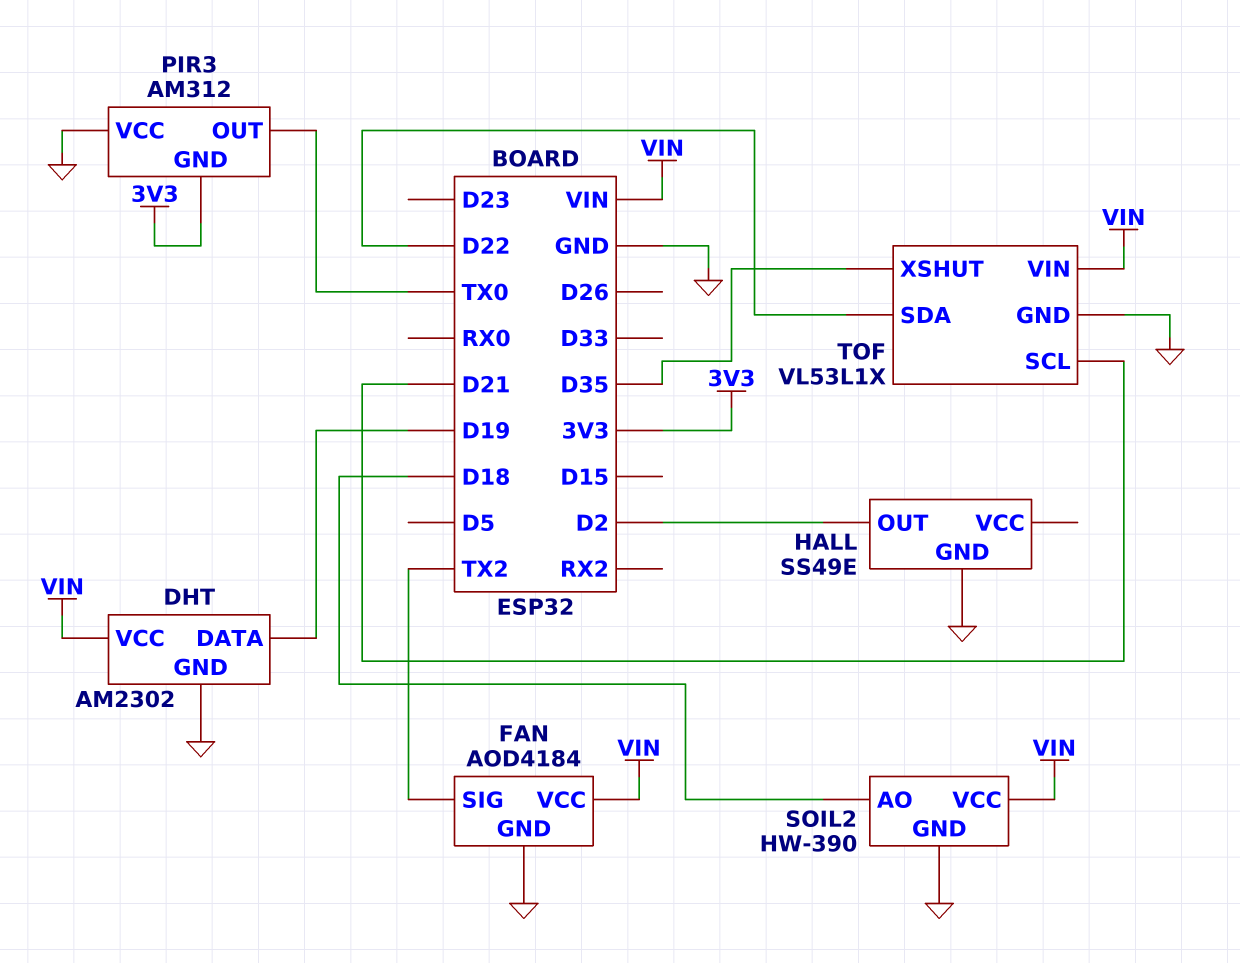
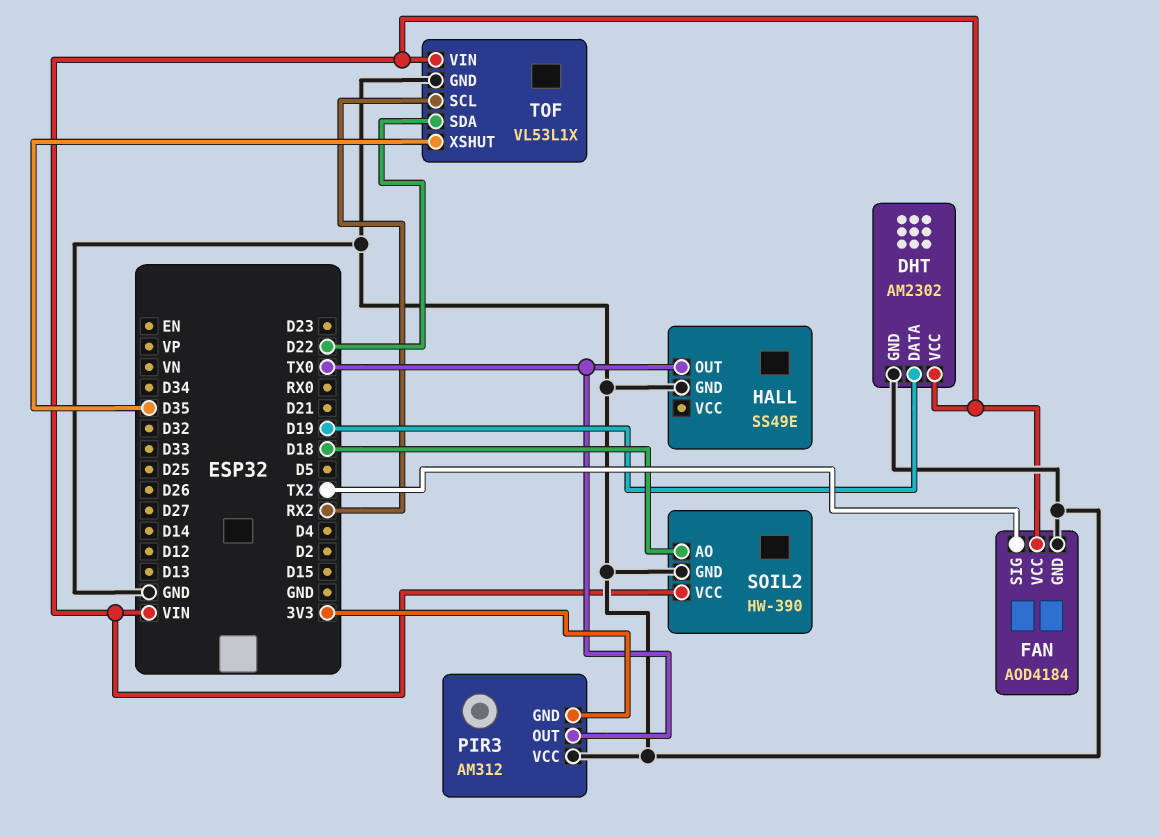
HALL pin OUT: D2 -> TX0
TOF pin SCL: D21 -> RX2

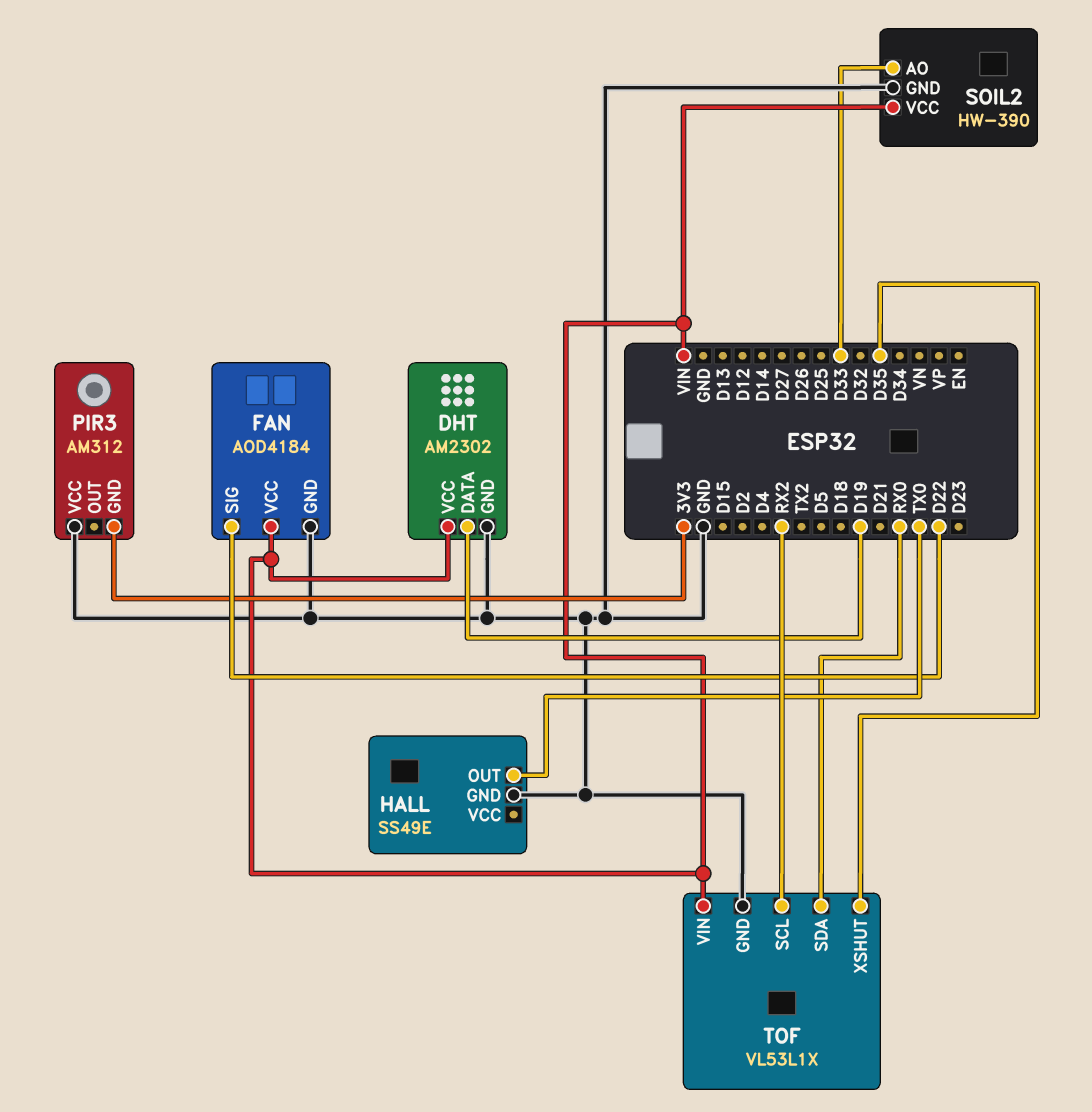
FAN pin SIG: TX2 -> D22
PIR3 pin OUT: TX0 -> none
SOIL2 pin AO: D18 -> D33
TOF pin SDA: D22 -> RX0

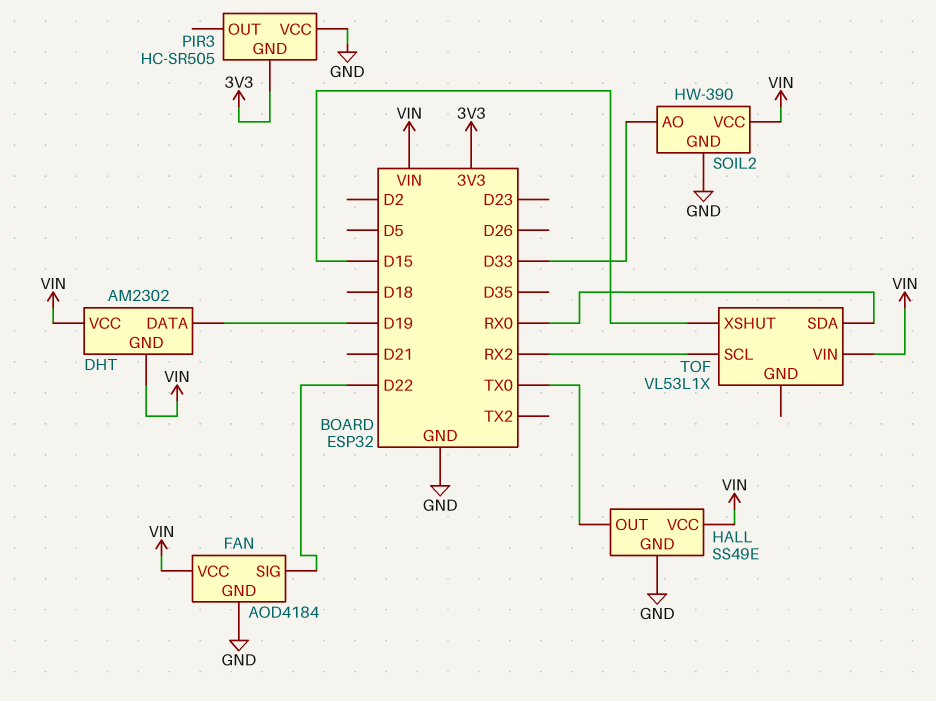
DHT pin GND: GND -> VIN
HALL pin VCC: none -> VIN
PIR3: AM312 -> HC-SR505
TOF pin GND: GND -> none
TOF pin XSHUT: D35 -> D15

